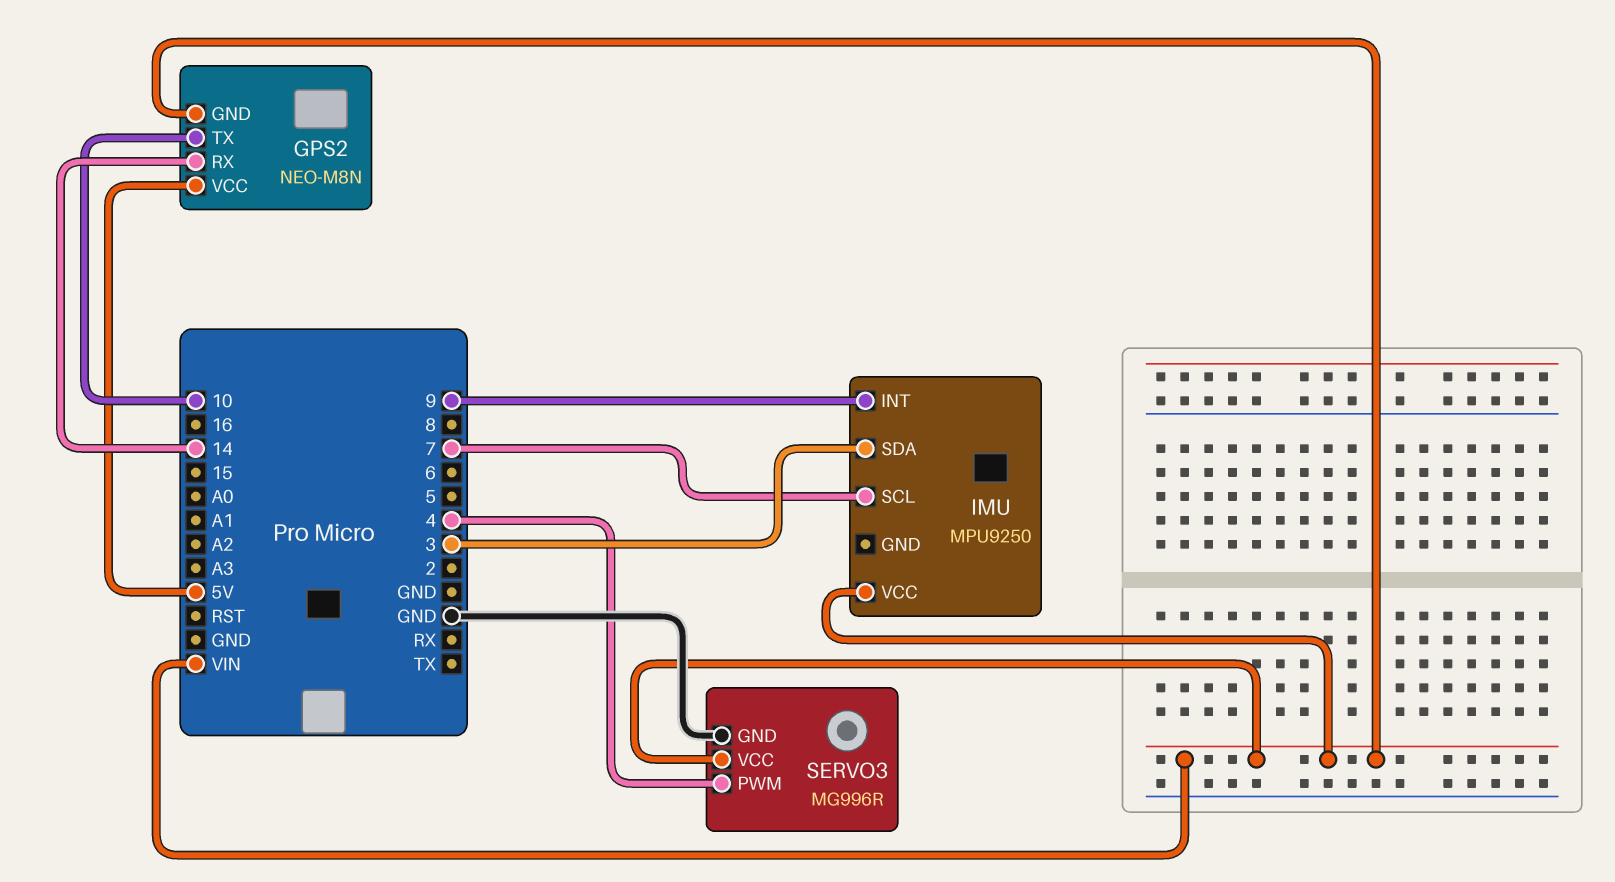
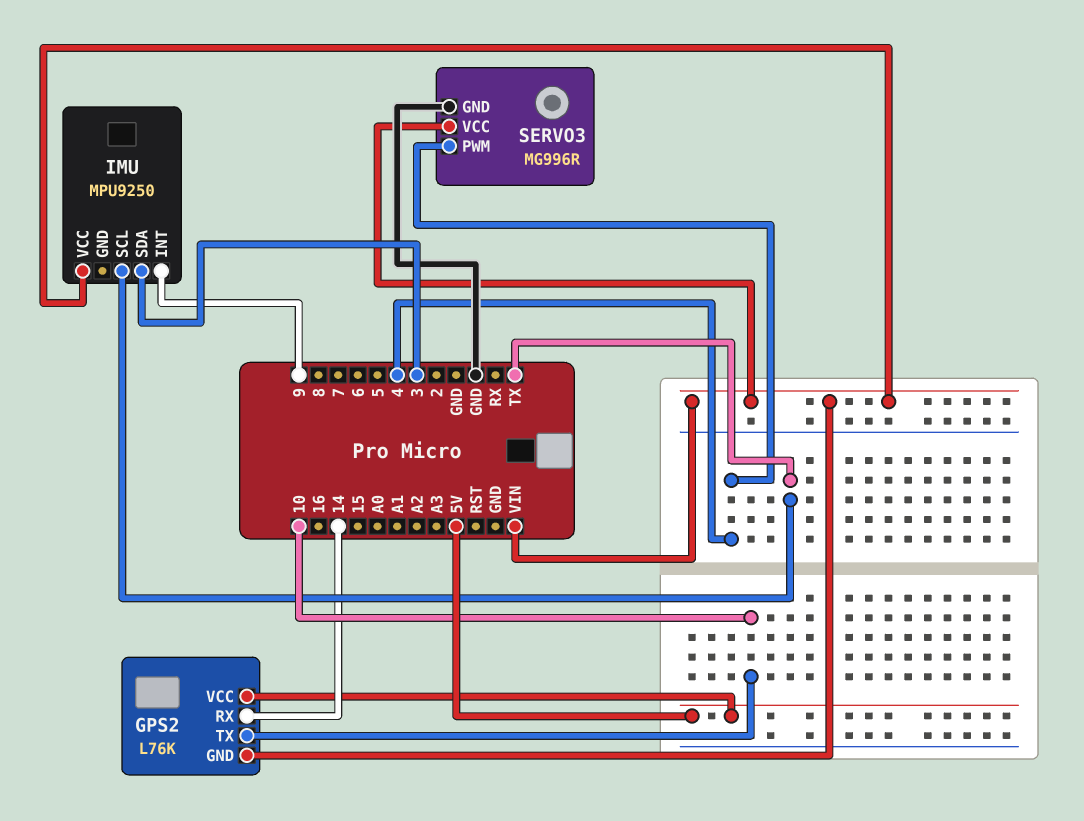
GPS2: NEO-M8N -> L76K
IMU pin SCL: 7 -> TX

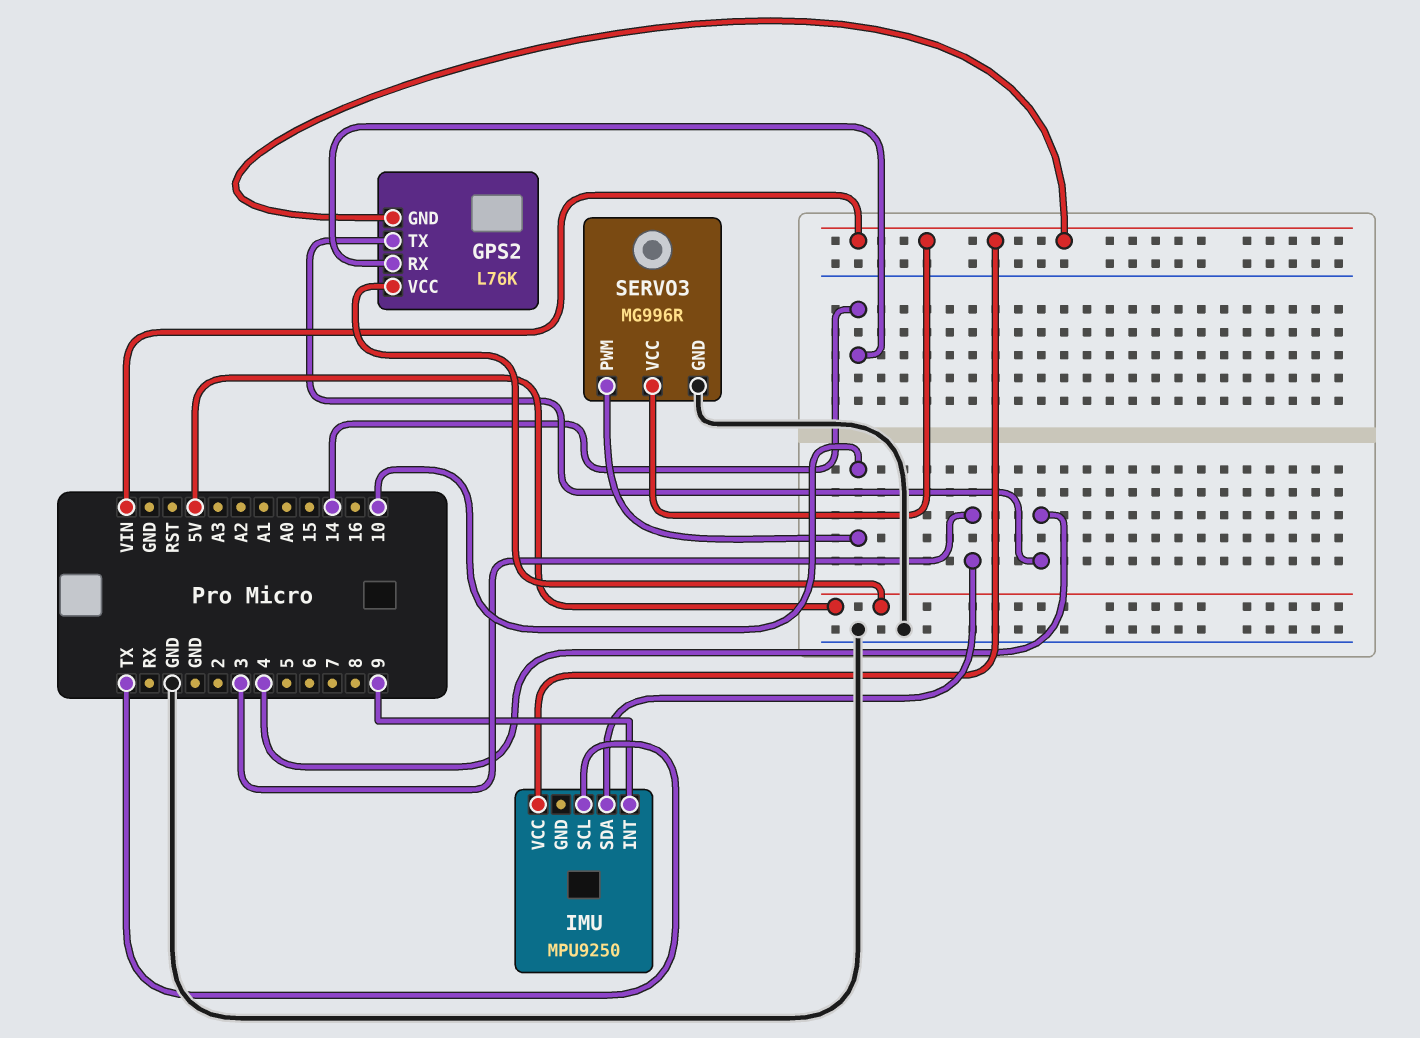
GPS2 pin TX: 10 -> 4
SERVO3 pin PWM: 4 -> 10

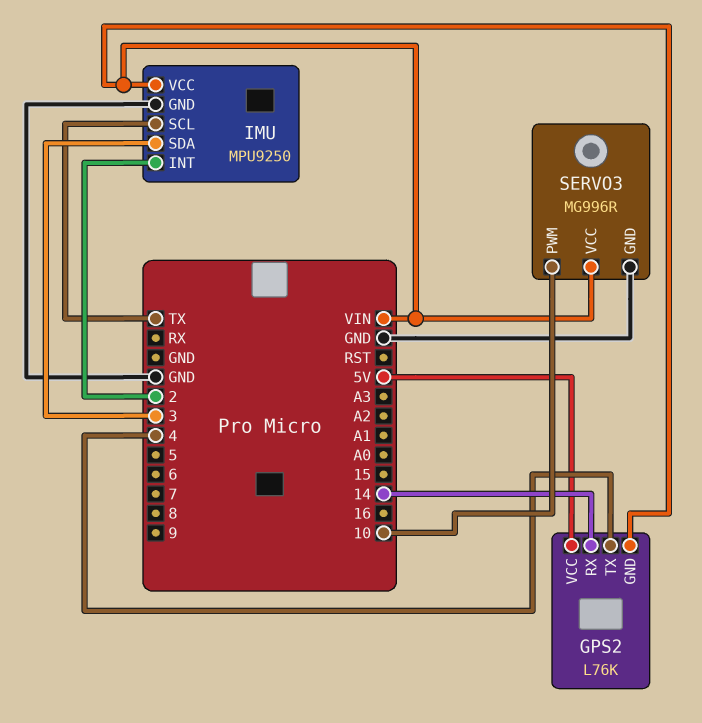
IMU pin GND: none -> GND
IMU pin INT: 9 -> 2

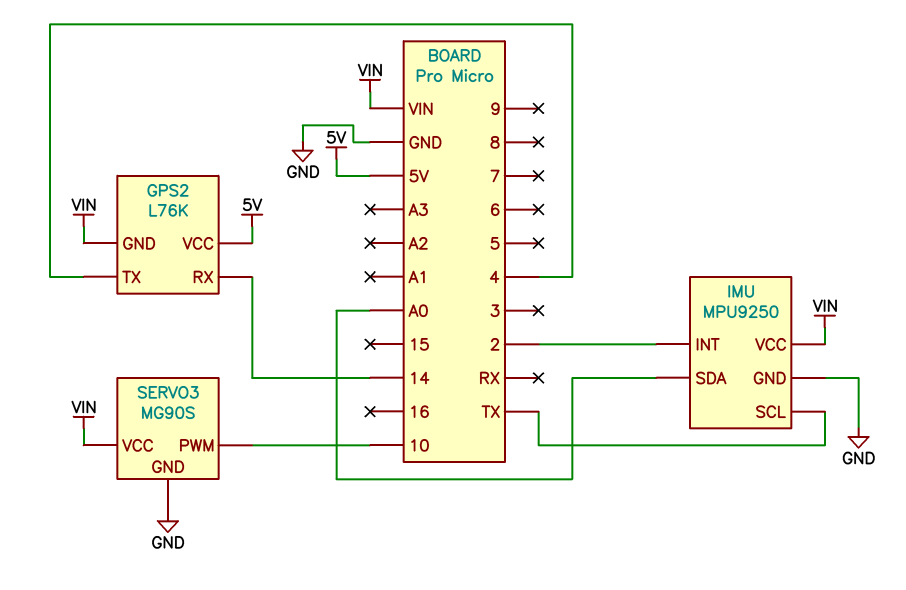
IMU pin SDA: 3 -> A0
SERVO3: MG996R -> MG90S

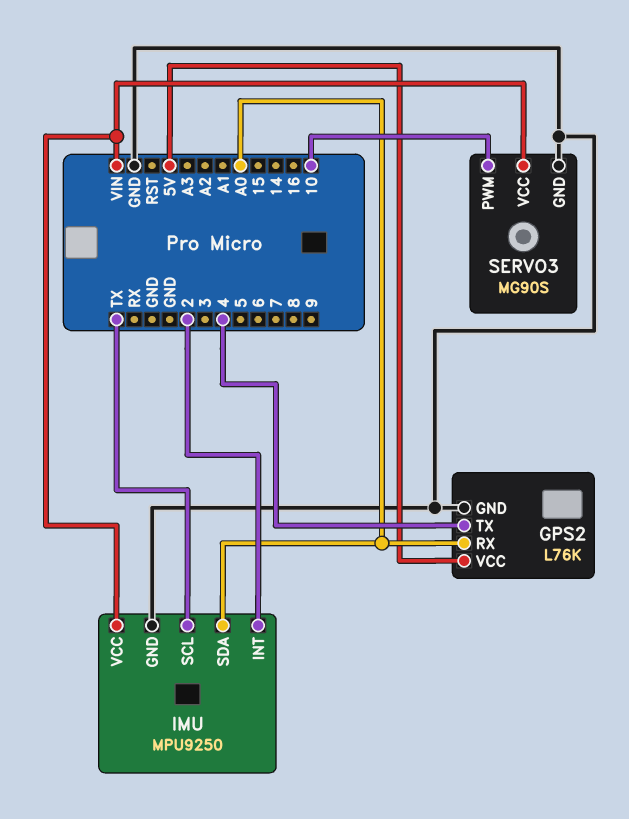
GPS2 pin GND: VIN -> GND
GPS2 pin RX: 14 -> A0

